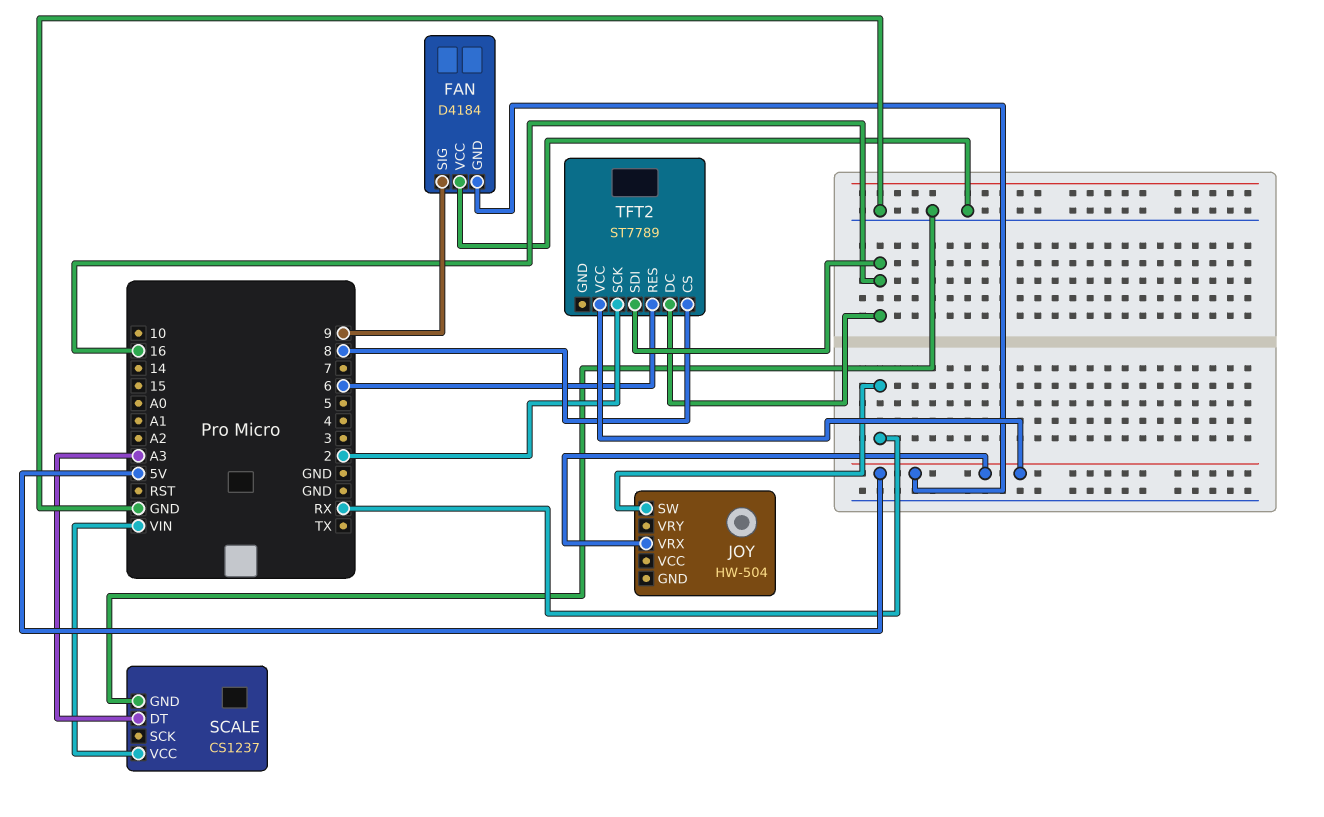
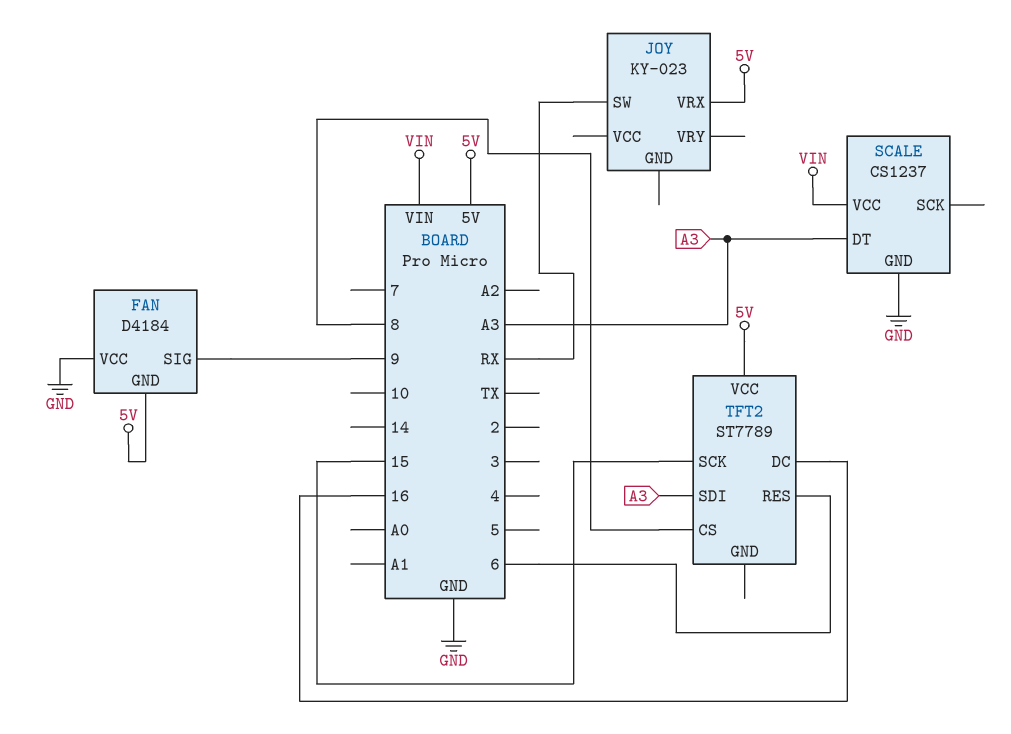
JOY: HW-504 -> KY-023
TFT2 pin SCK: 2 -> 15
TFT2 pin SDI: 16 -> A3

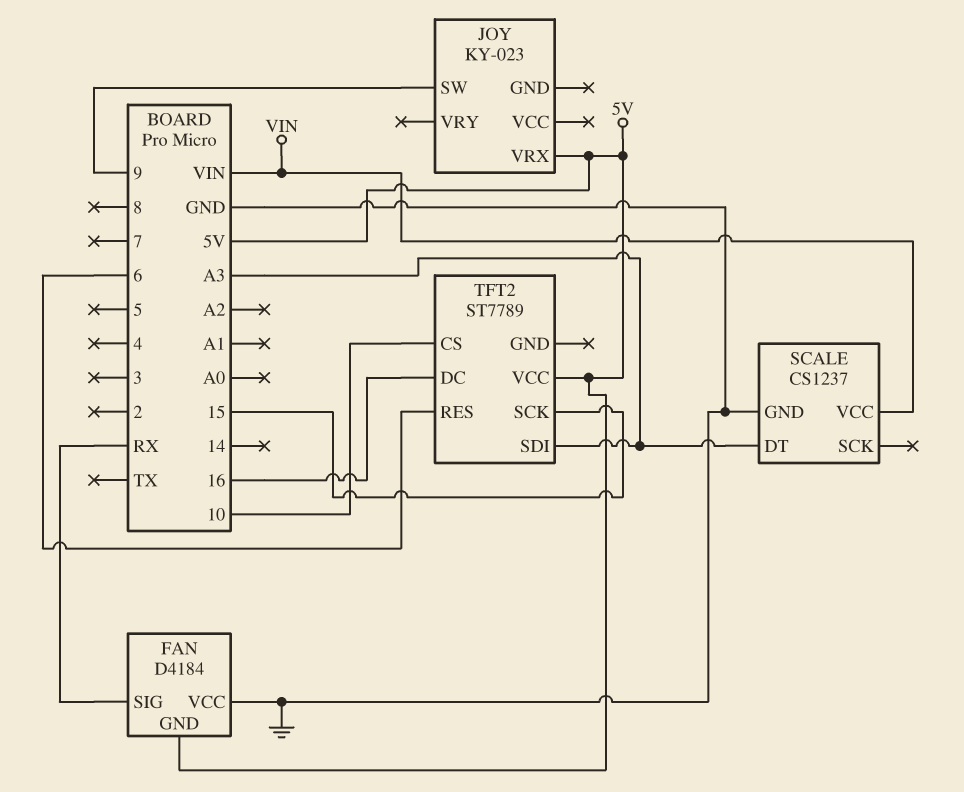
FAN pin SIG: 9 -> RX
JOY pin SW: RX -> 9
TFT2 pin CS: 8 -> 10

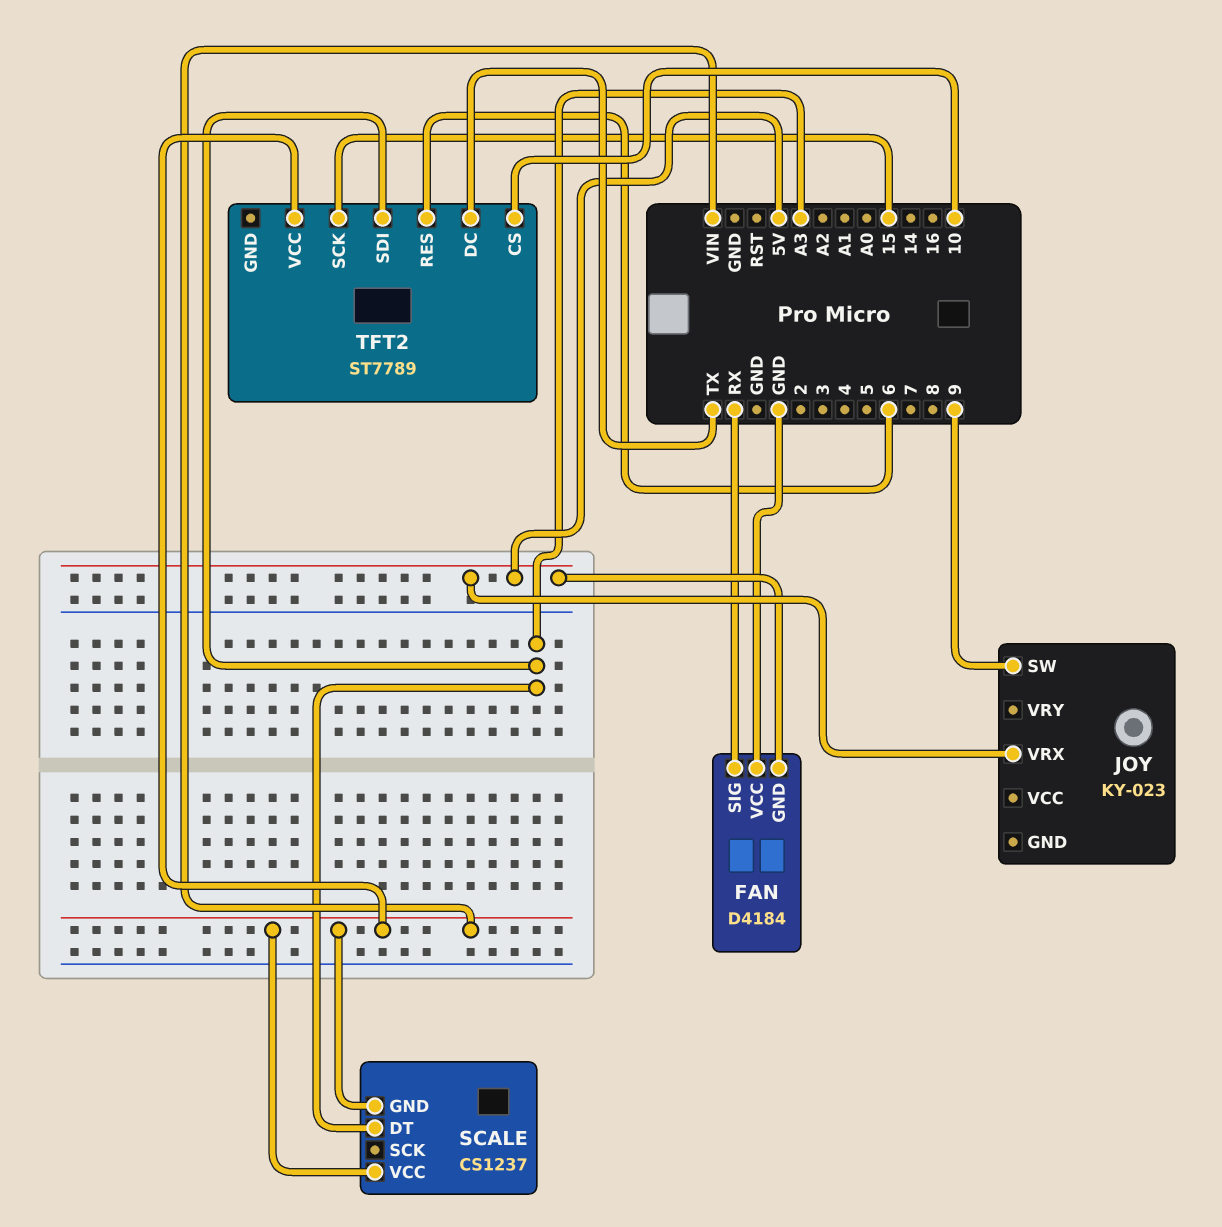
SCALE pin GND: GND -> VIN
TFT2 pin DC: 16 -> TX
TFT2 pin VCC: 5V -> VIN

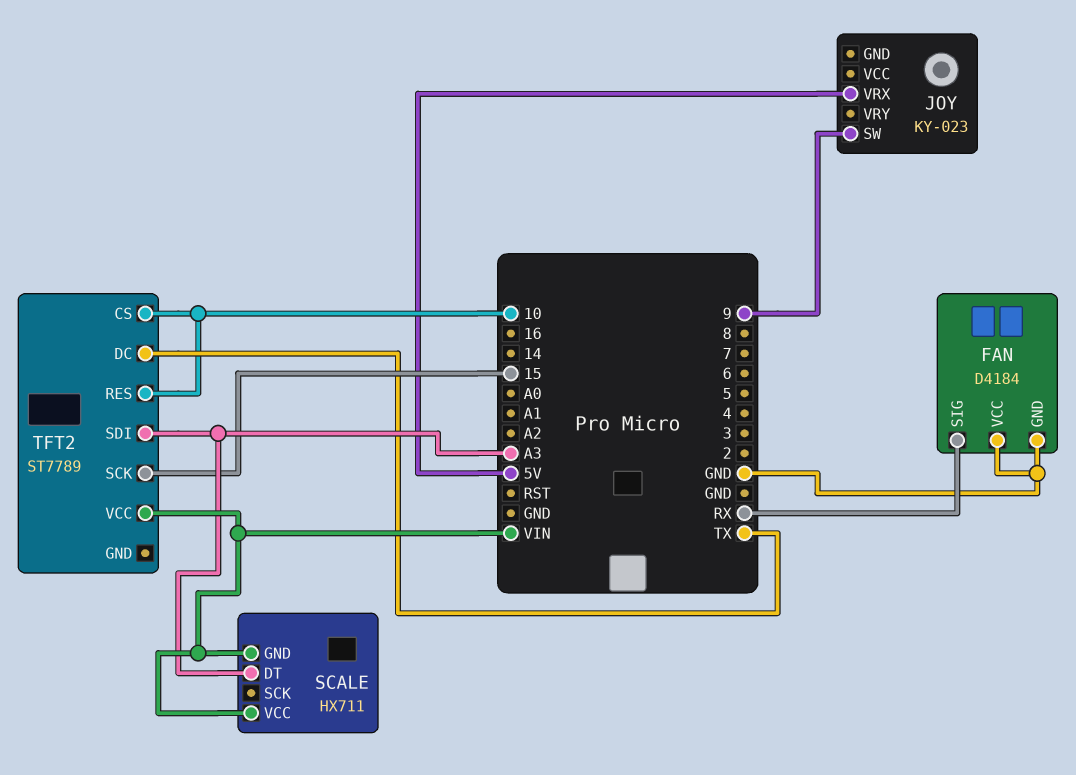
FAN pin GND: 5V -> GND
SCALE: CS1237 -> HX711
TFT2 pin RES: 6 -> 10

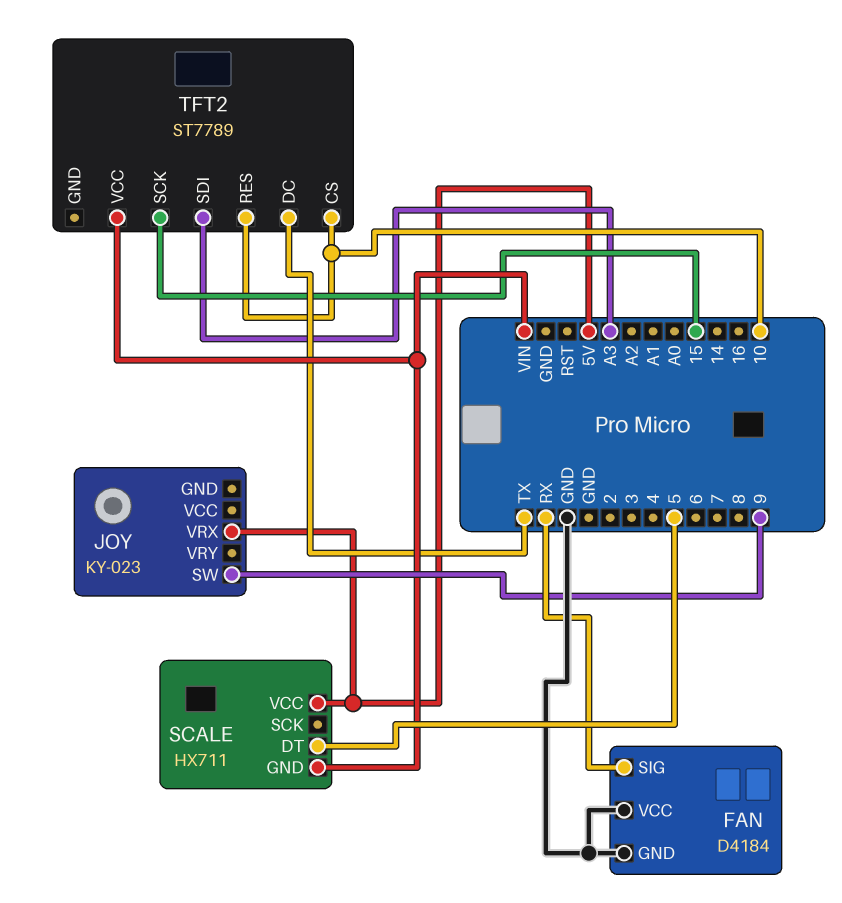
SCALE pin DT: A3 -> 5
SCALE pin VCC: VIN -> 5V

